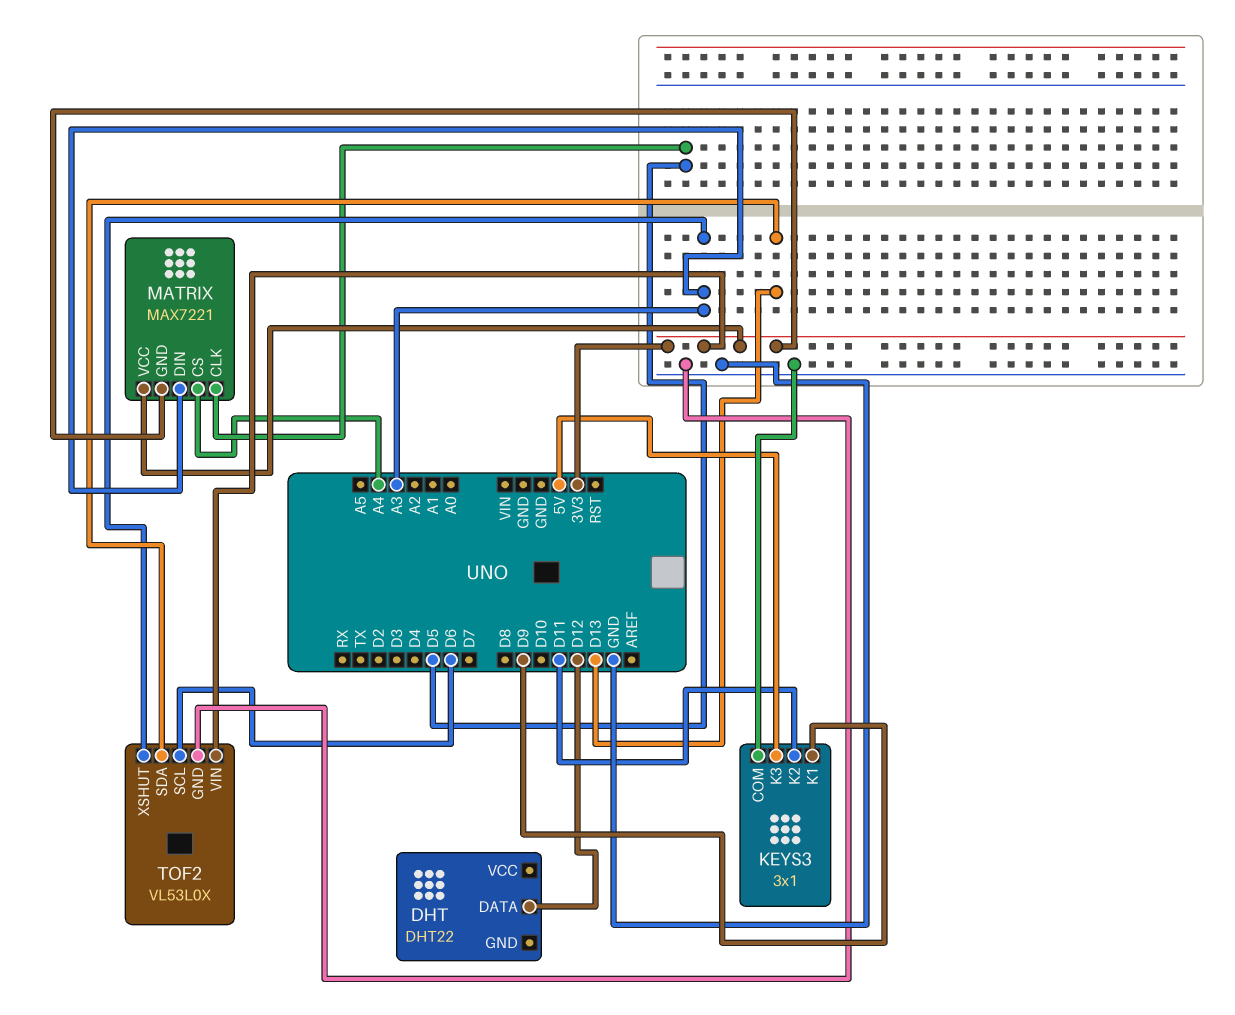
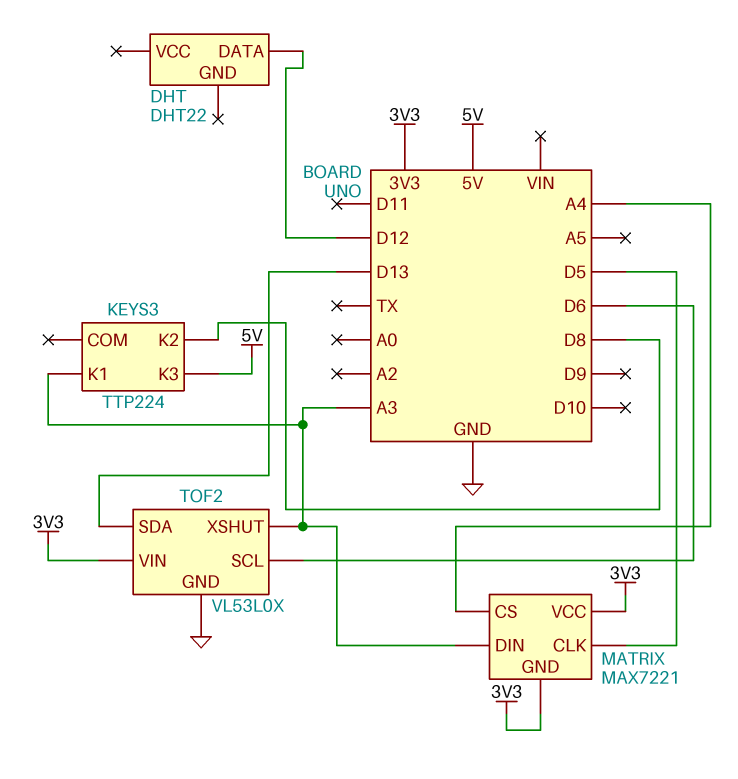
KEYS3: 3x1 -> TTP224
KEYS3 pin COM: GND -> none
KEYS3 pin K1: D9 -> A3
KEYS3 pin K2: D11 -> D8

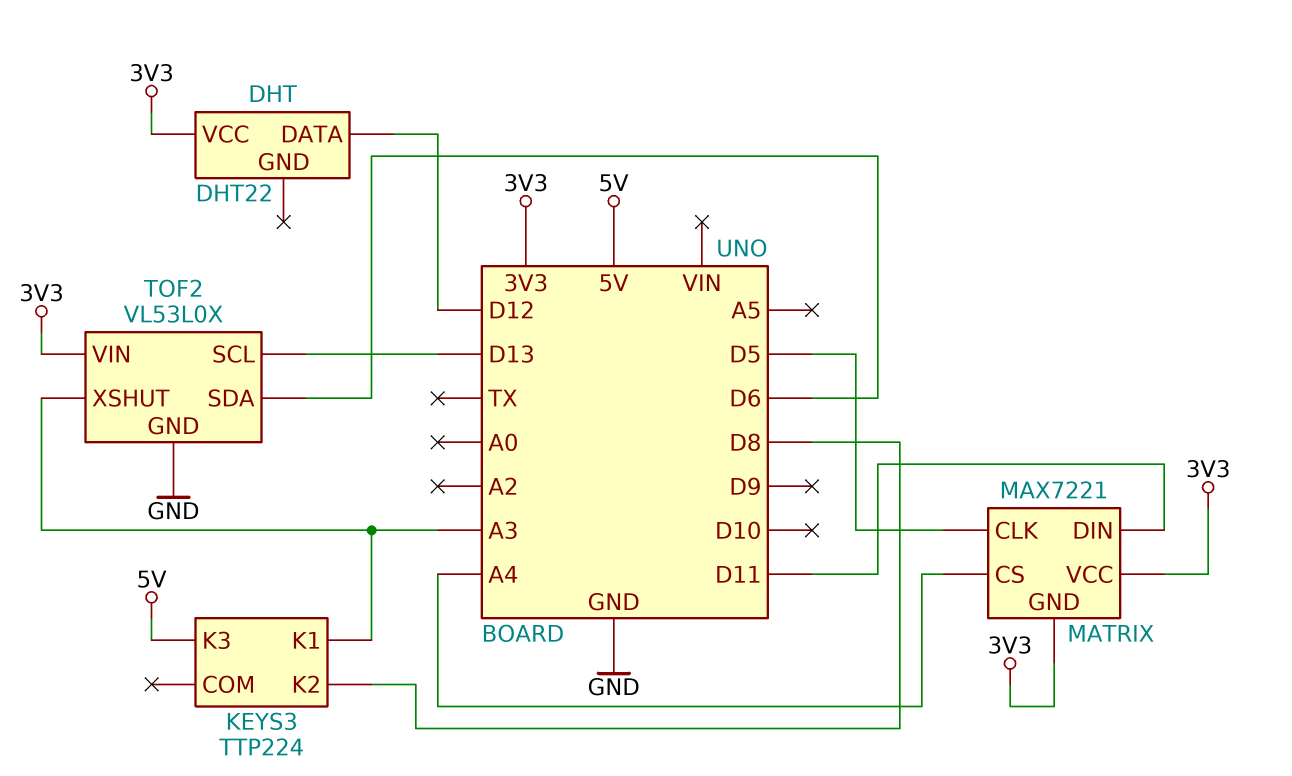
DHT pin VCC: none -> 3V3
MATRIX pin DIN: A3 -> D11
TOF2 pin SCL: D6 -> D13
TOF2 pin SDA: D13 -> D6

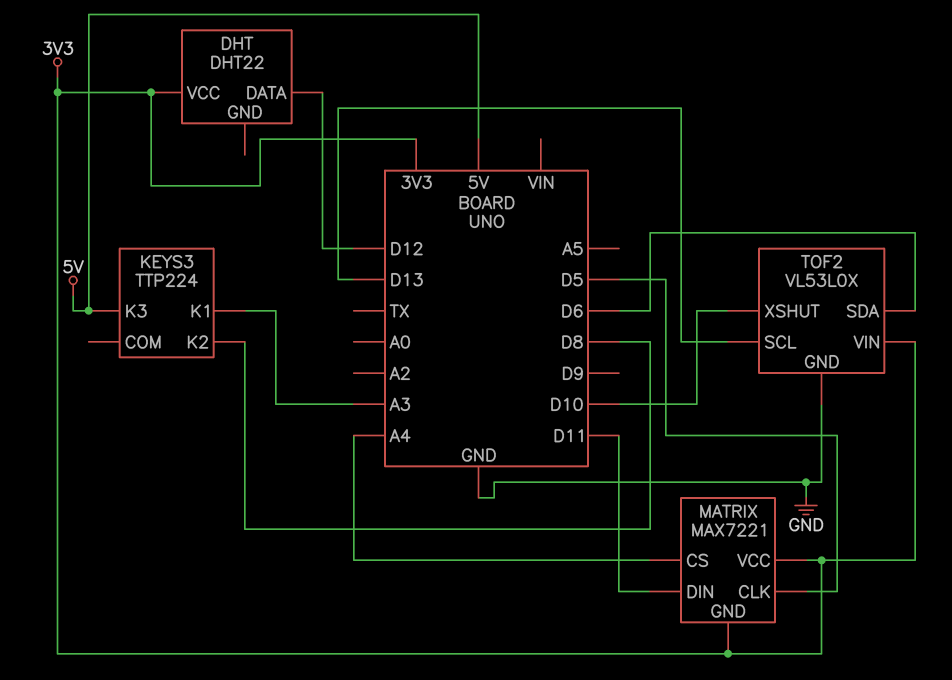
TOF2 pin XSHUT: A3 -> D10

